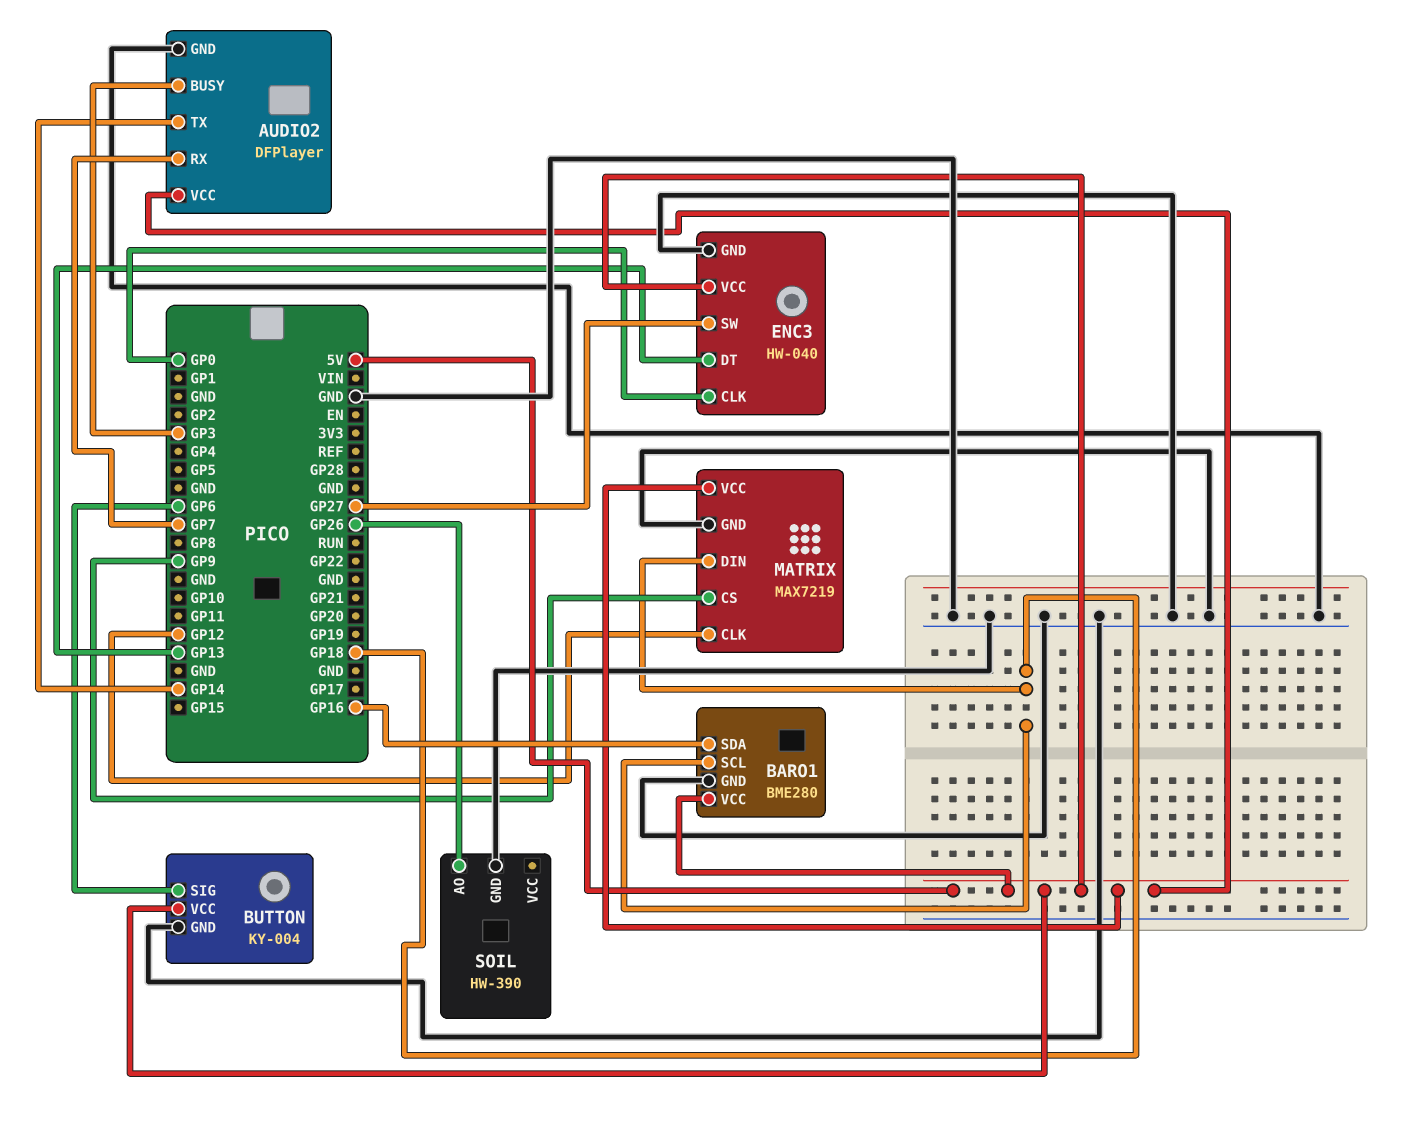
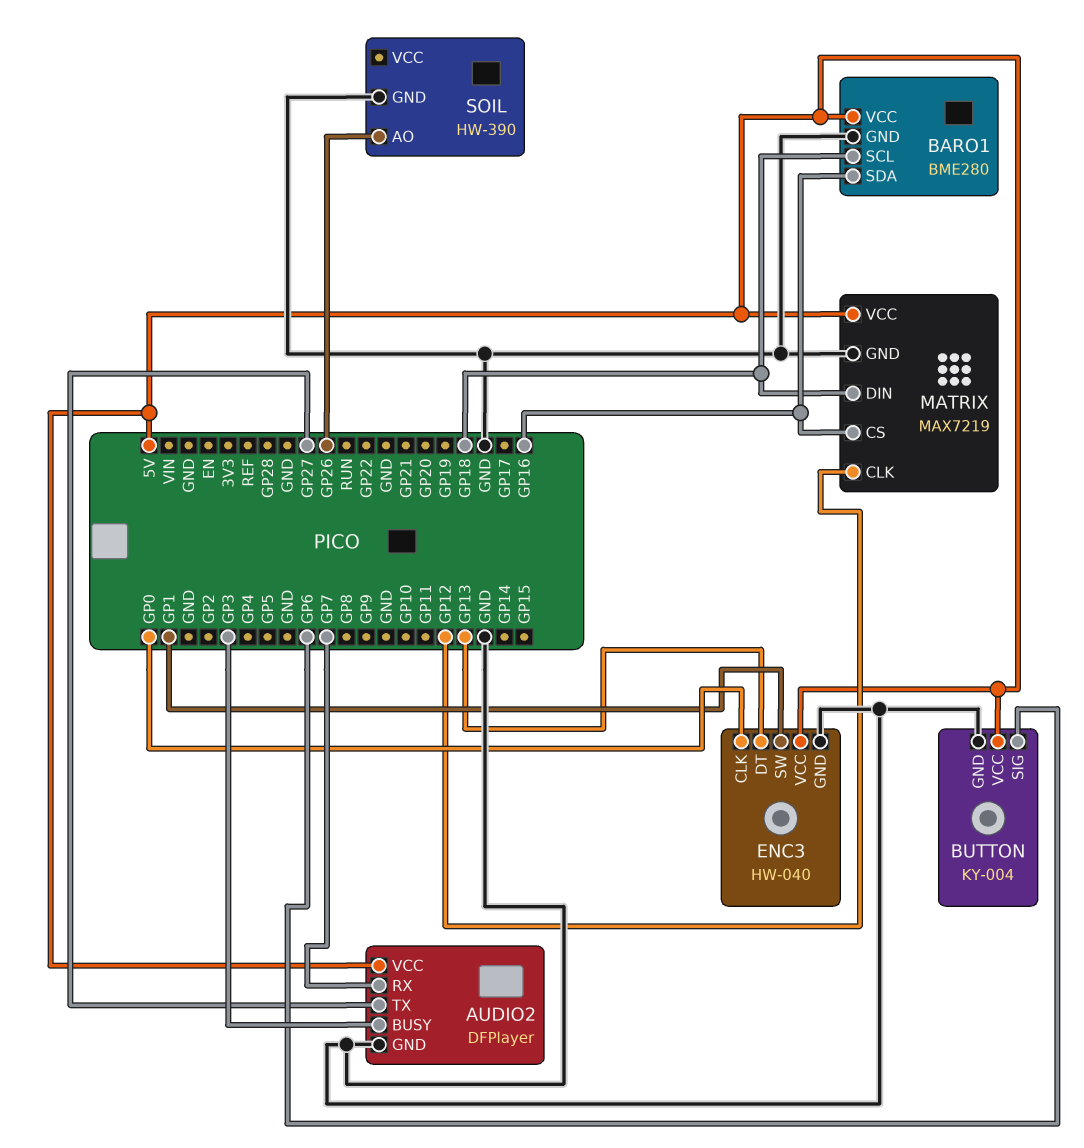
AUDIO2 pin TX: GP14 -> GP27
ENC3 pin SW: GP27 -> GP1
MATRIX pin CS: GP9 -> GP16

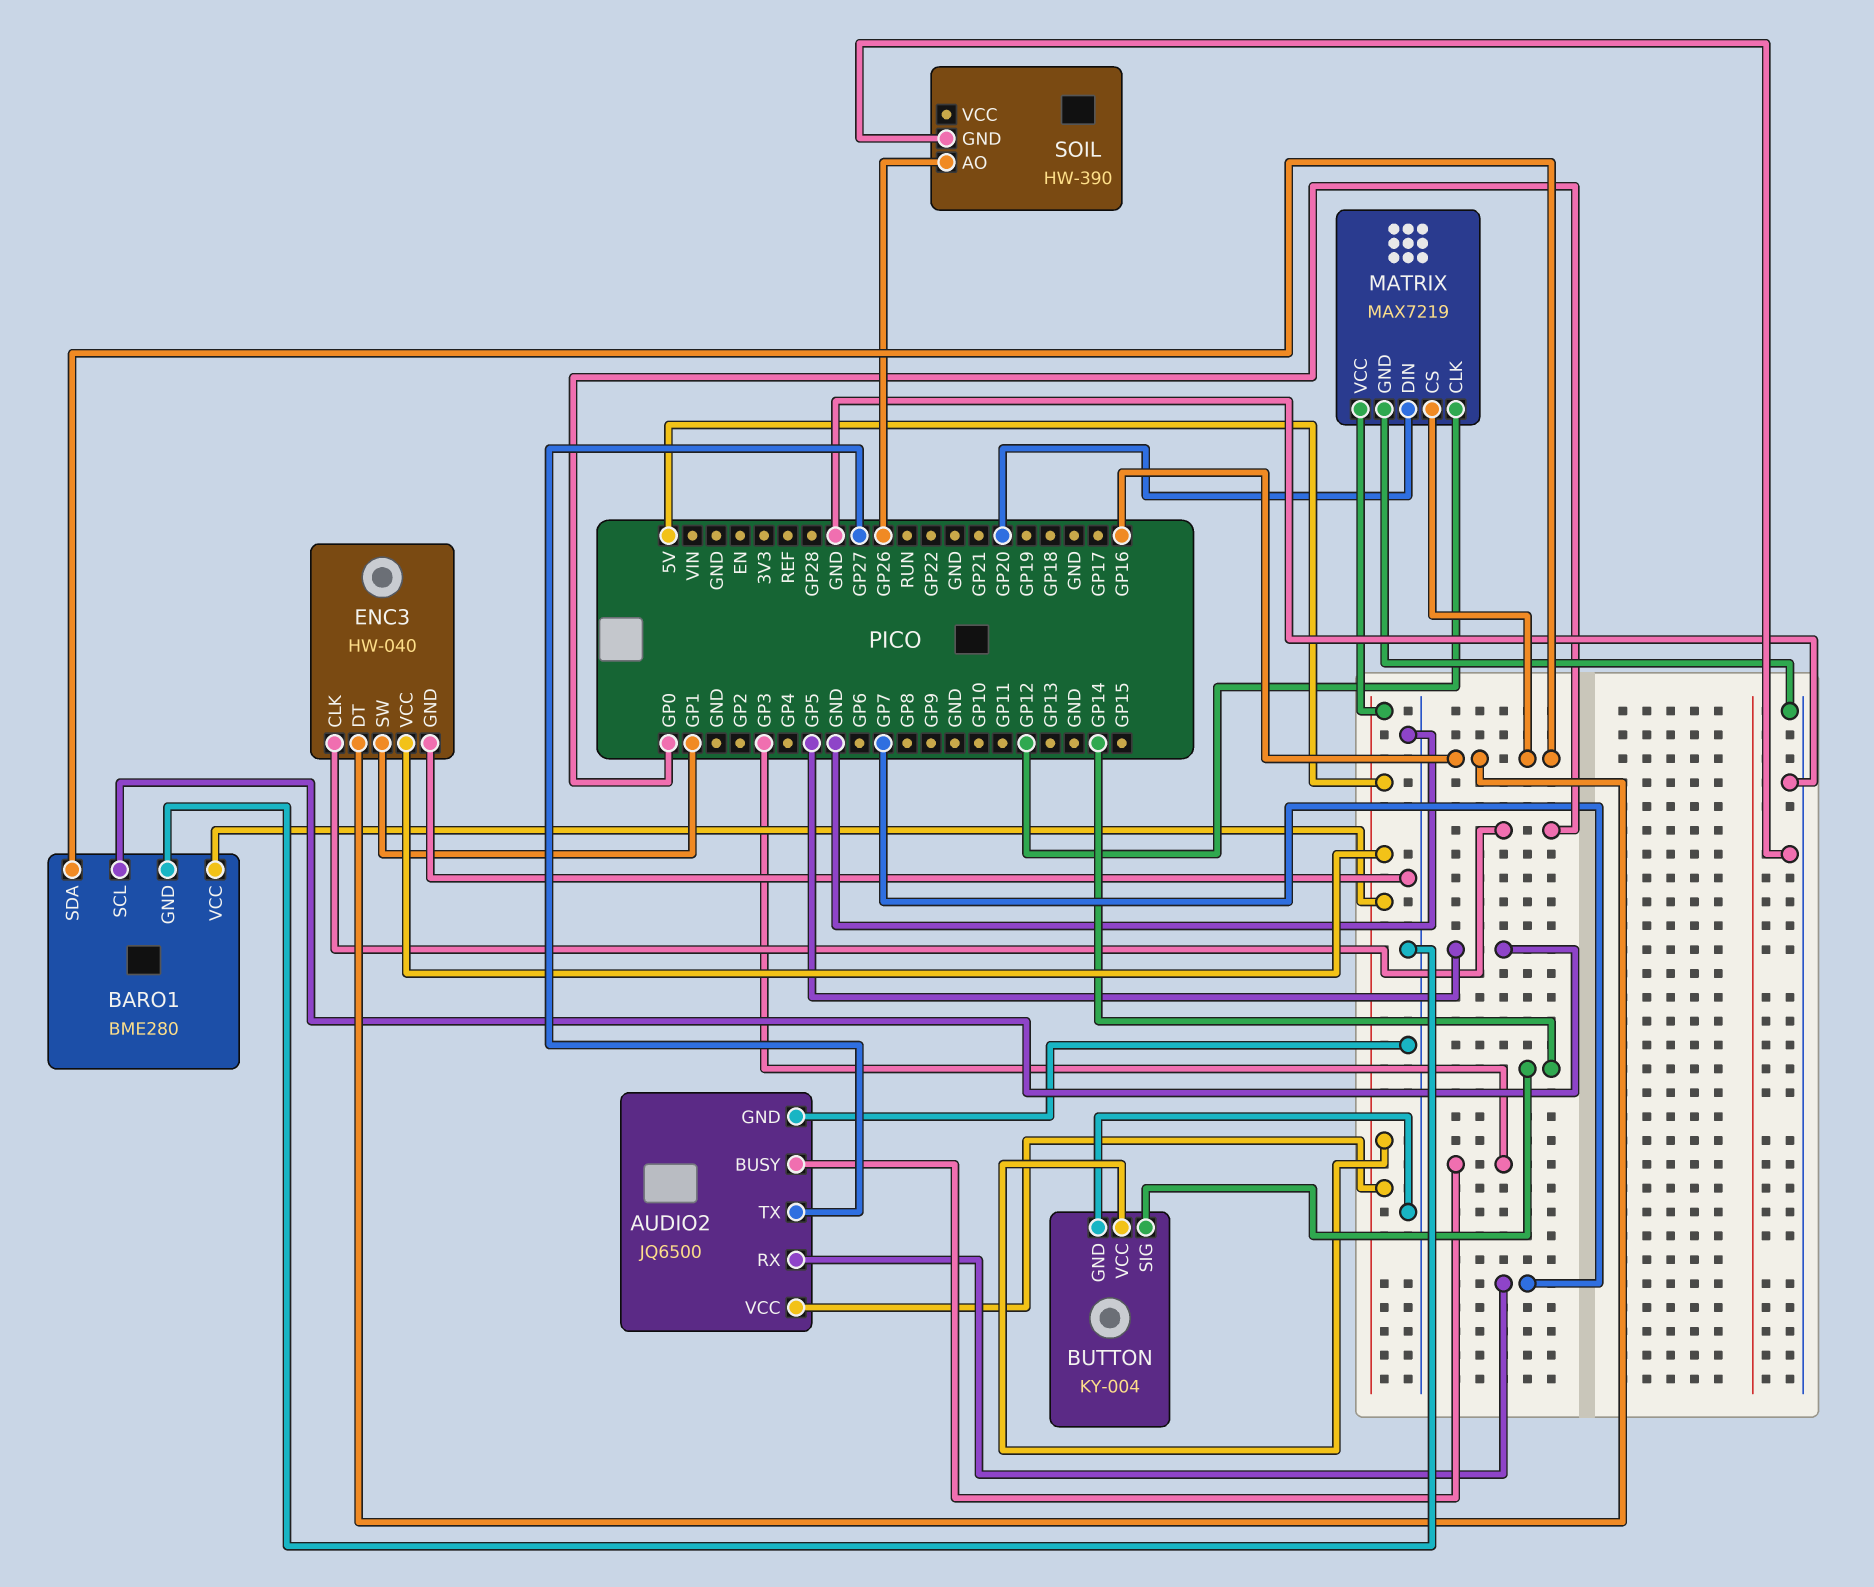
AUDIO2: DFPlayer -> JQ6500
BARO1 pin SCL: GP18 -> GP5
BUTTON pin SIG: GP6 -> GP14
ENC3 pin DT: GP13 -> GP16
MATRIX pin DIN: GP18 -> GP20

